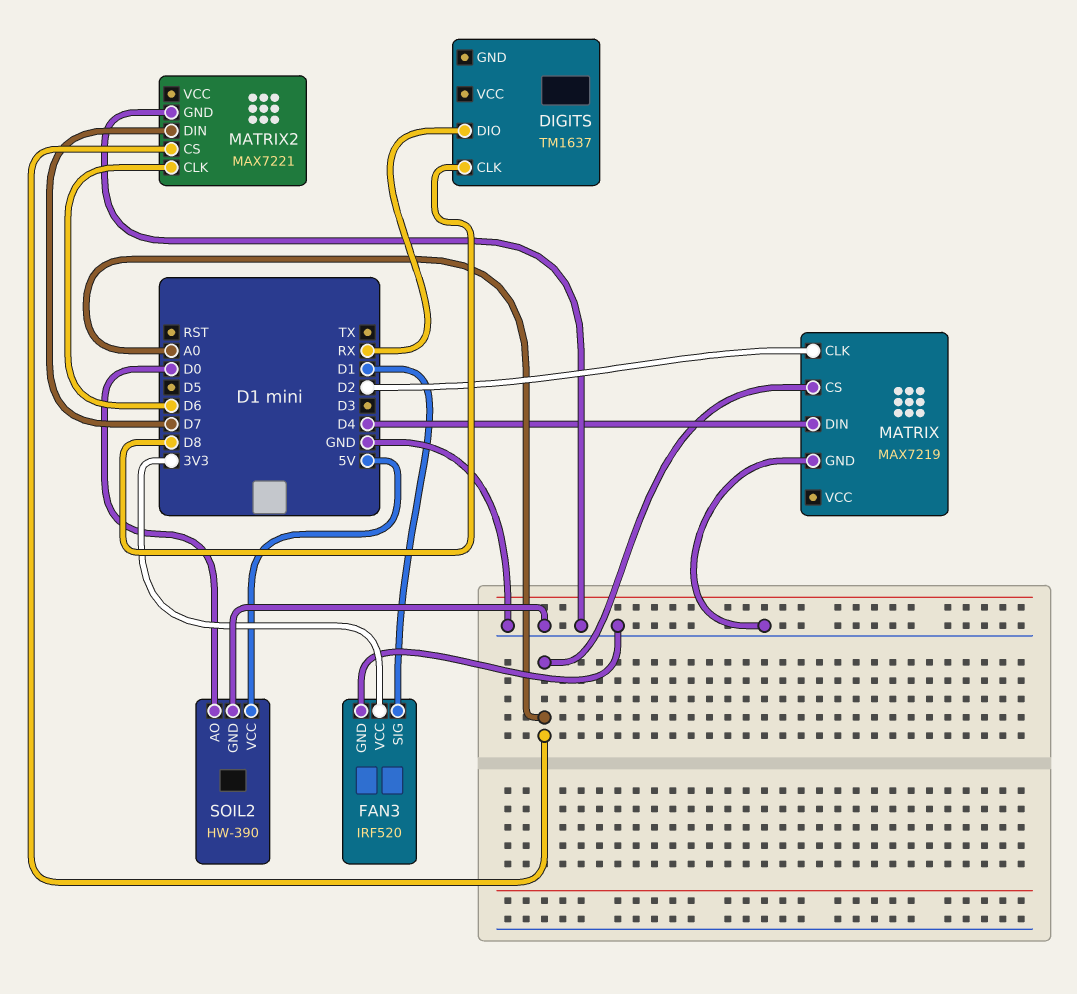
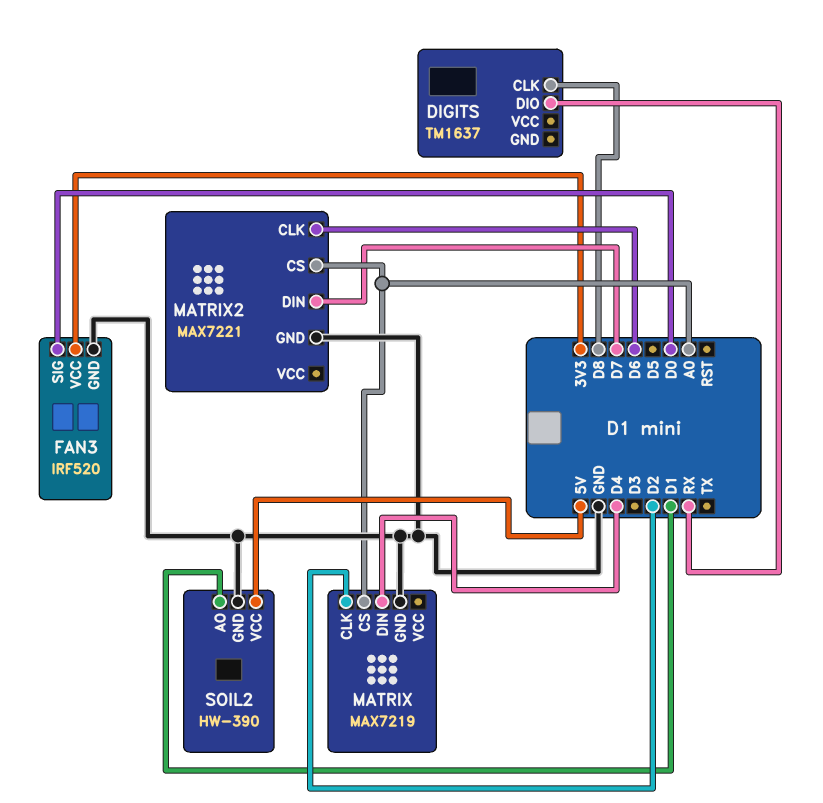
FAN3 pin SIG: D1 -> D0
SOIL2 pin AO: D0 -> D1

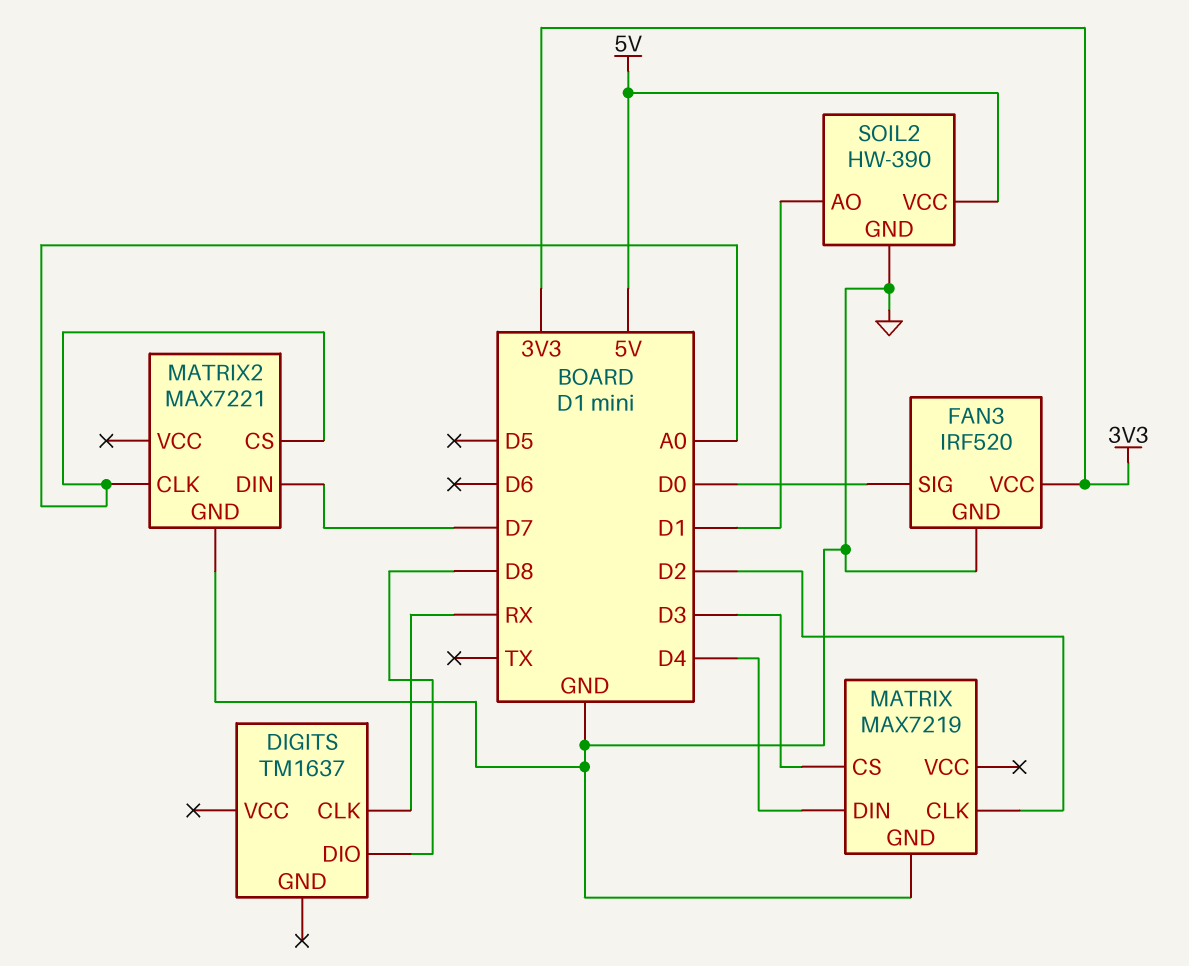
DIGITS pin CLK: D8 -> RX
DIGITS pin DIO: RX -> D8
MATRIX pin CS: A0 -> D3
MATRIX2 pin CLK: D6 -> A0

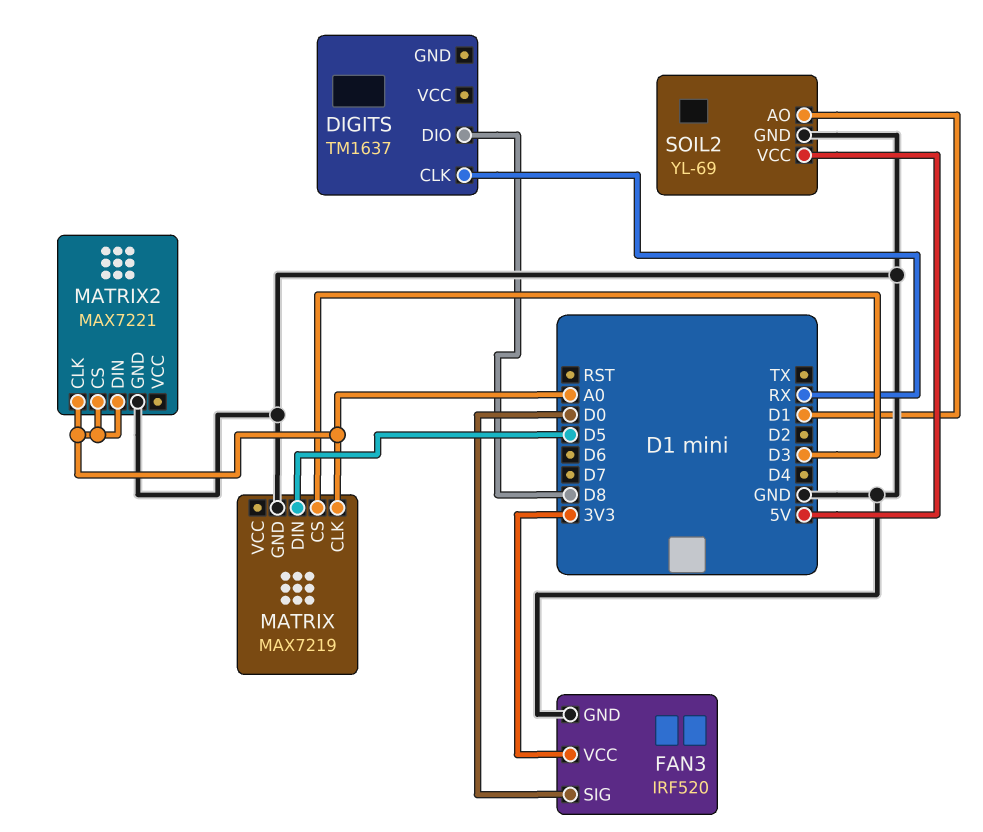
MATRIX pin CLK: D2 -> A0
MATRIX pin DIN: D4 -> D5
MATRIX2 pin DIN: D7 -> A0
SOIL2: HW-390 -> YL-69

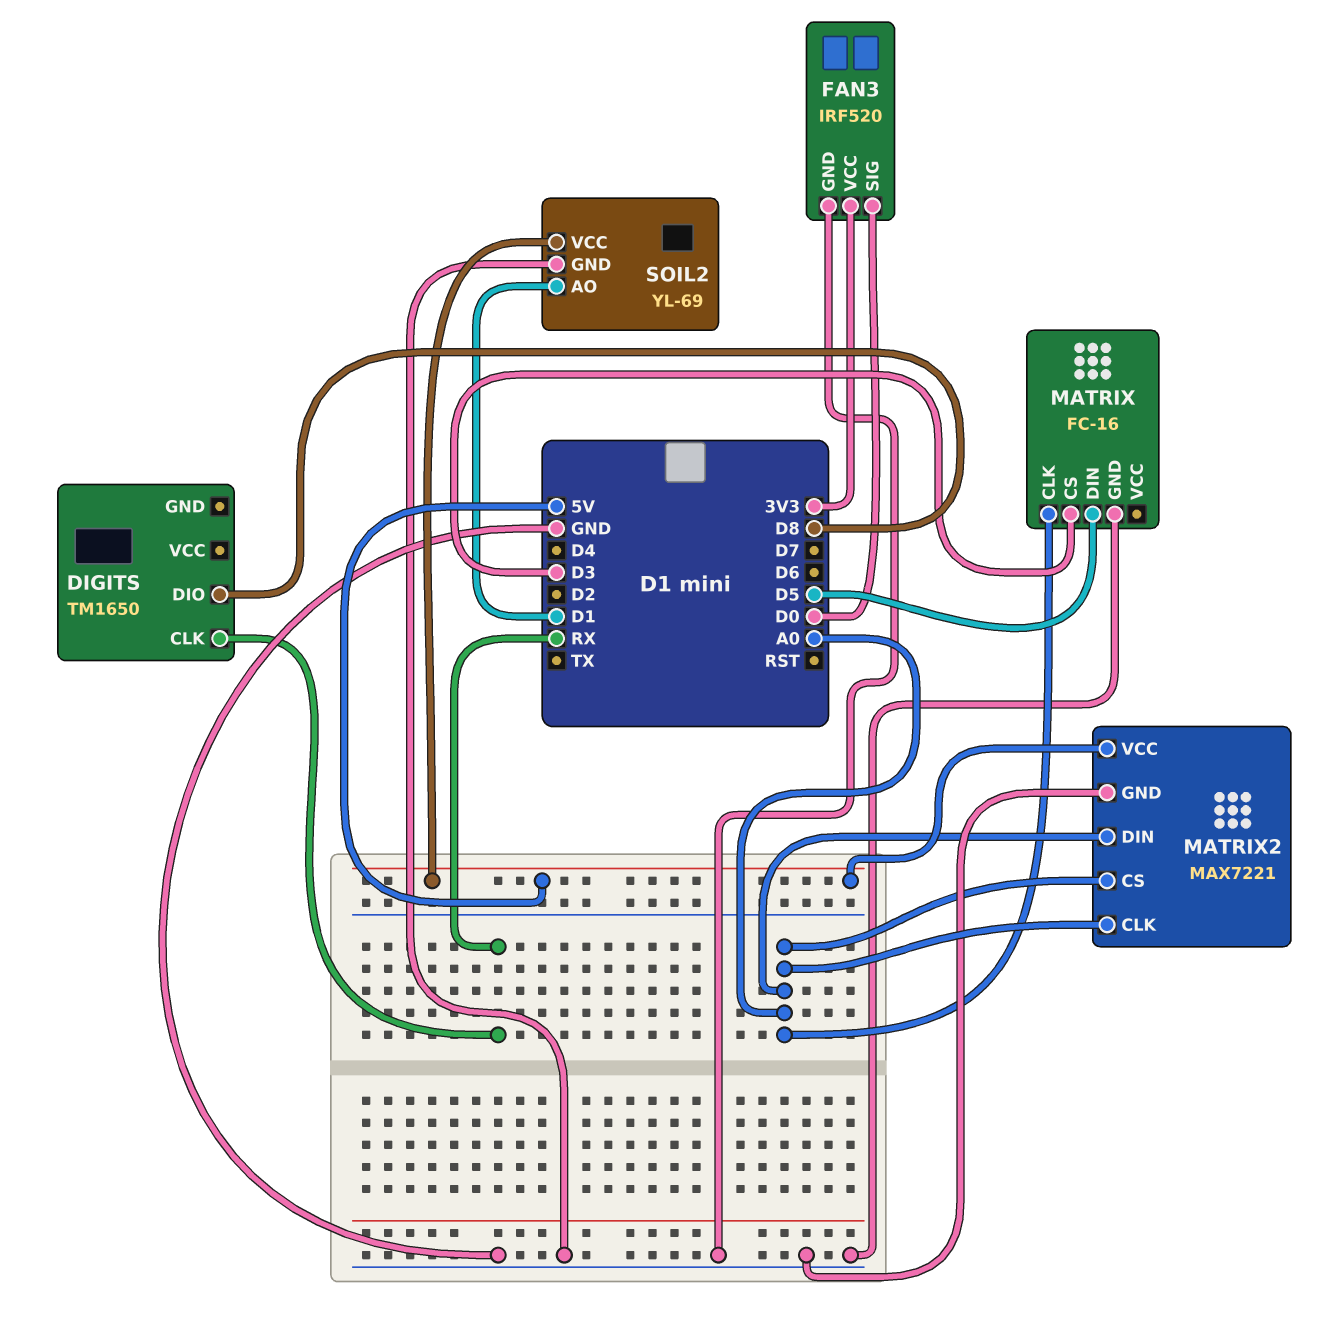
DIGITS: TM1637 -> TM1650
MATRIX: MAX7219 -> FC-16
MATRIX2 pin VCC: none -> 5V

